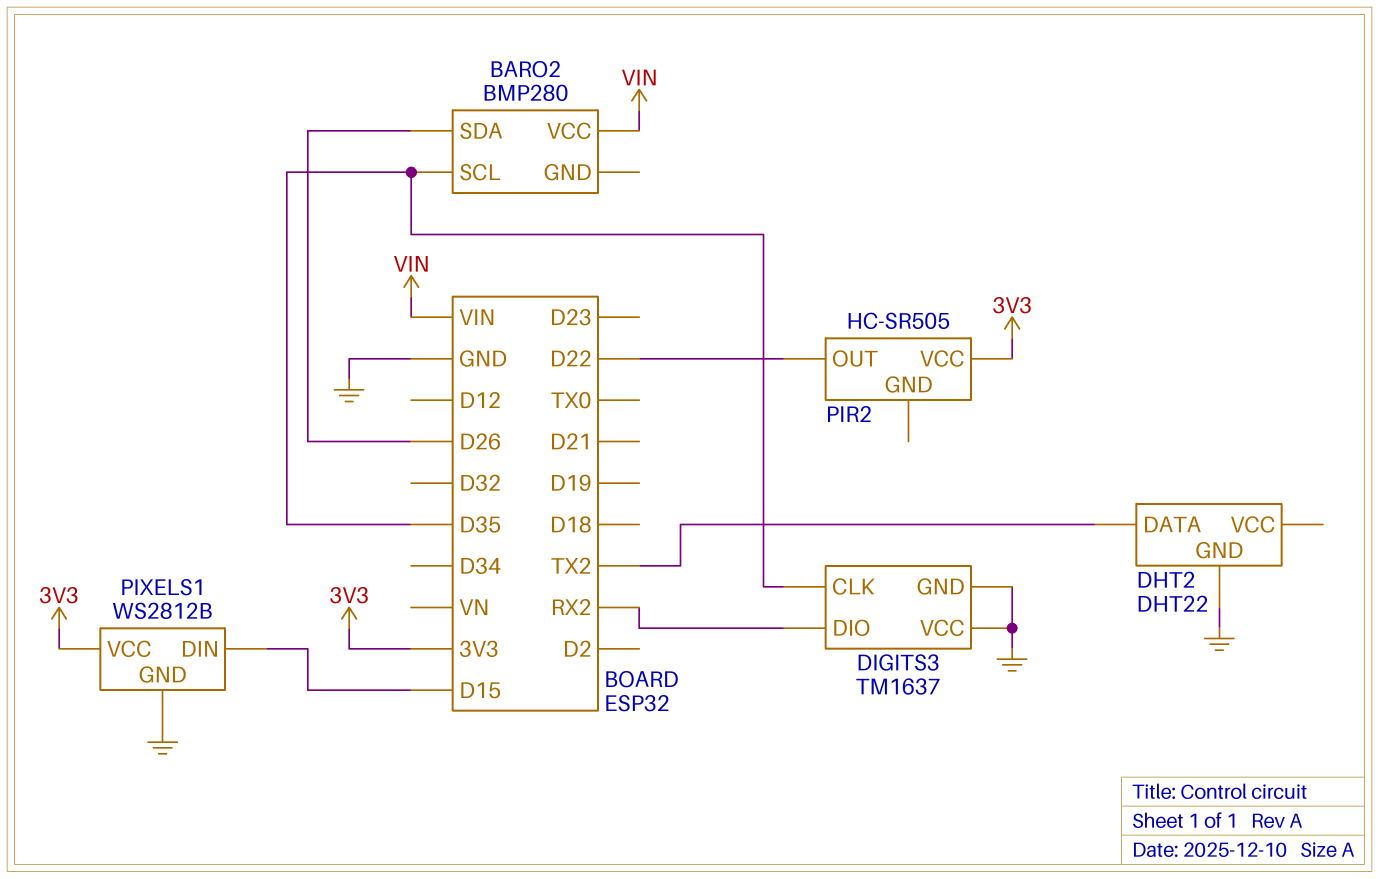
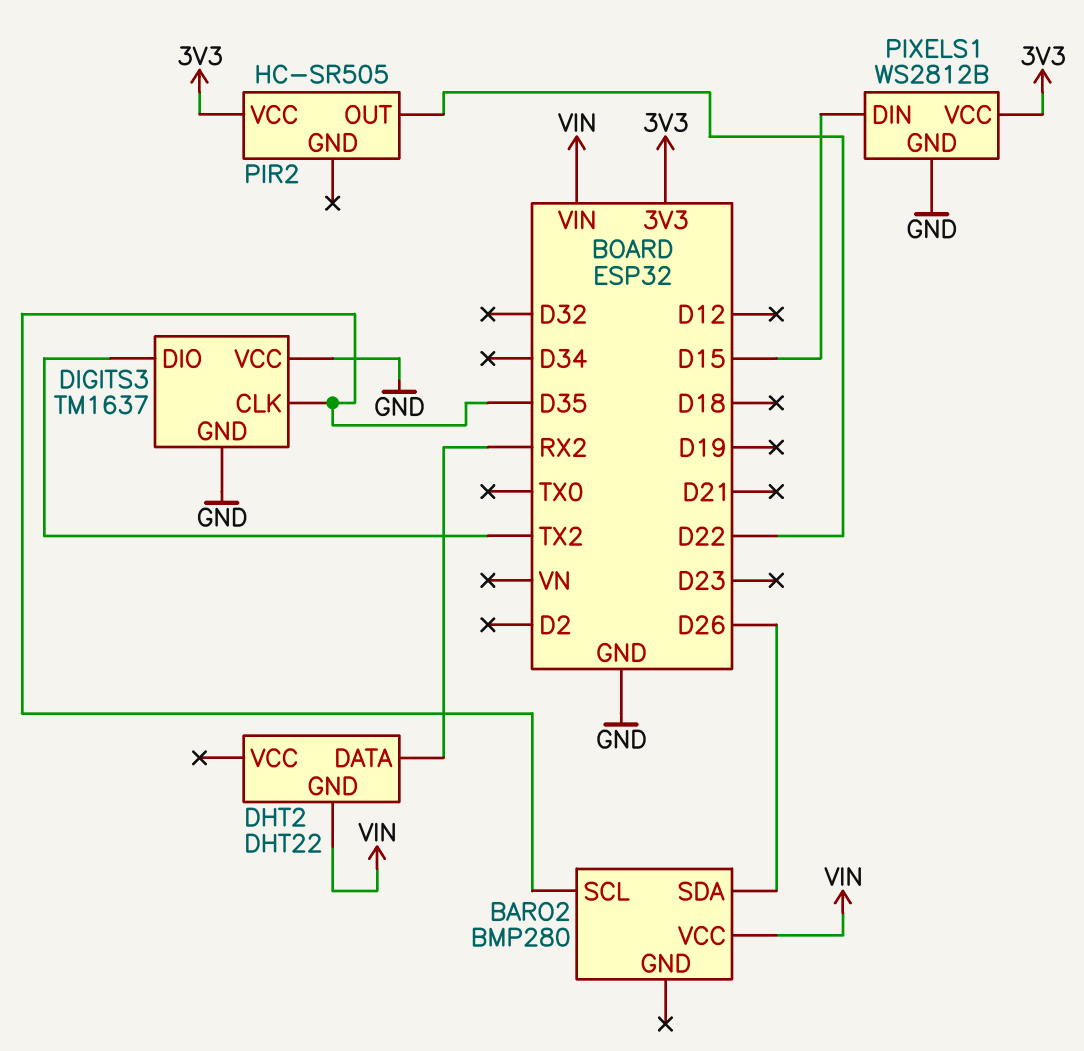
DHT2 pin DATA: TX2 -> RX2
DHT2 pin GND: GND -> VIN
DIGITS3 pin DIO: RX2 -> TX2

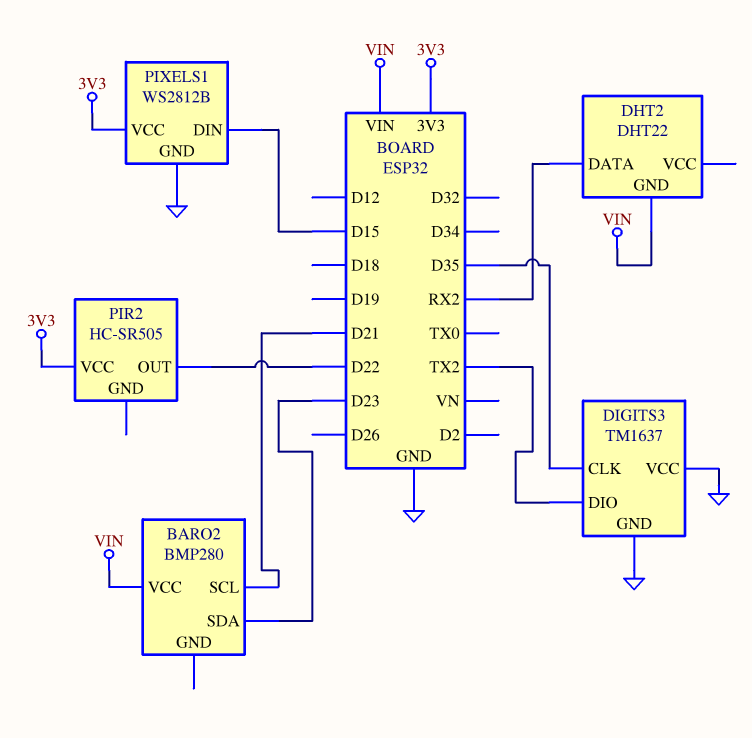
BARO2 pin SCL: D35 -> D21
BARO2 pin SDA: D26 -> D23

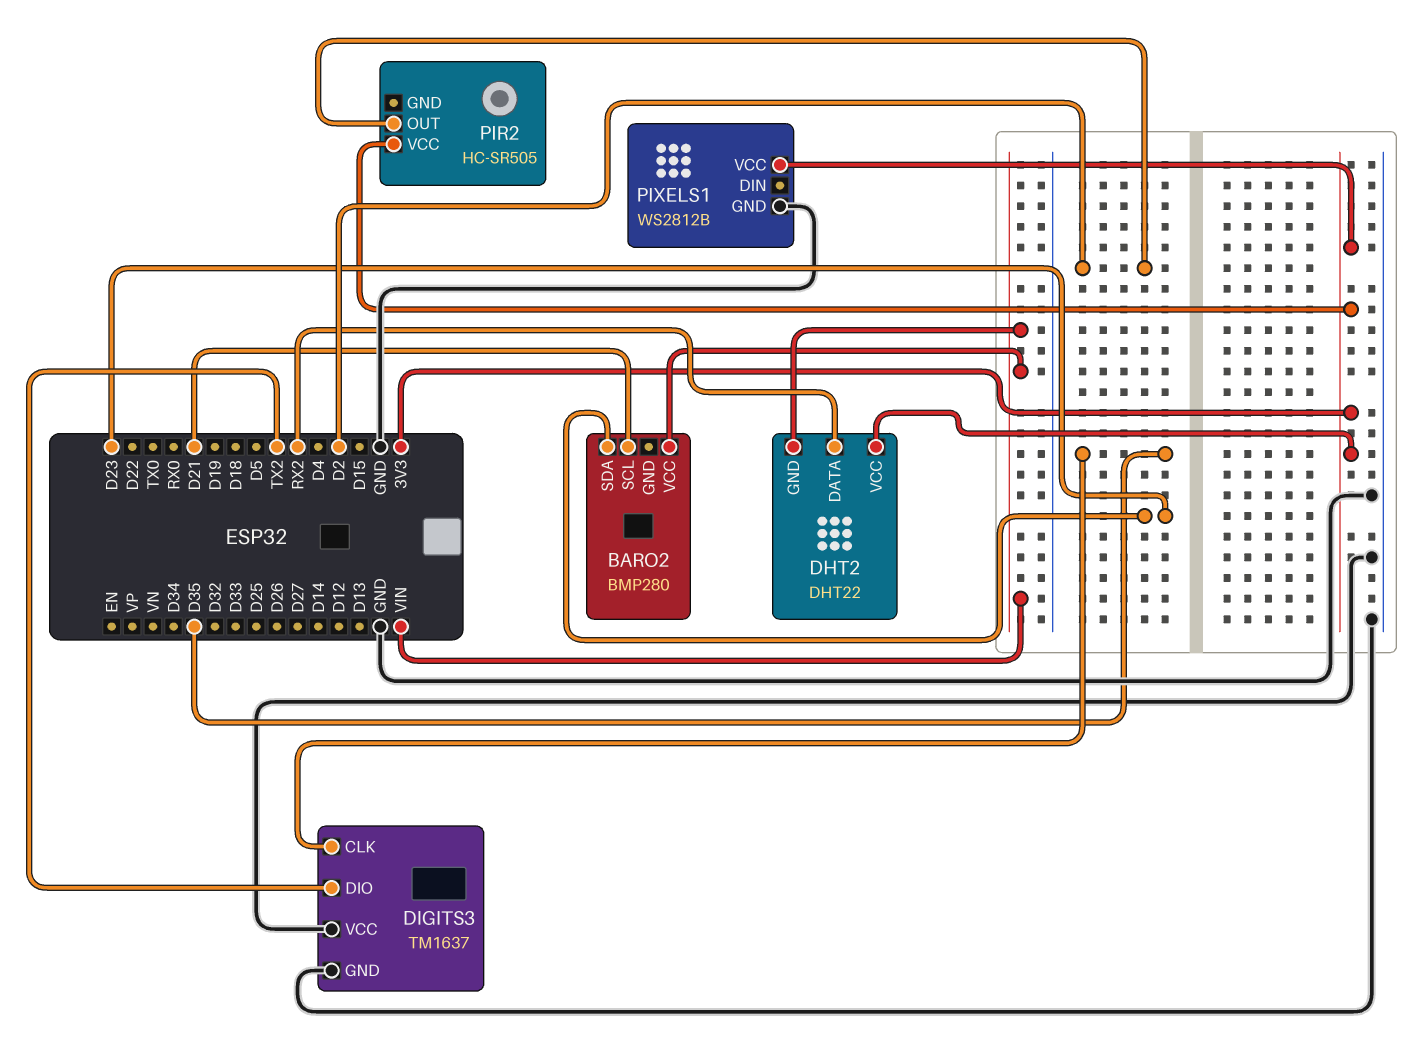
DHT2 pin VCC: none -> 3V3
PIR2 pin OUT: D22 -> D2
PIXELS1 pin DIN: D15 -> none

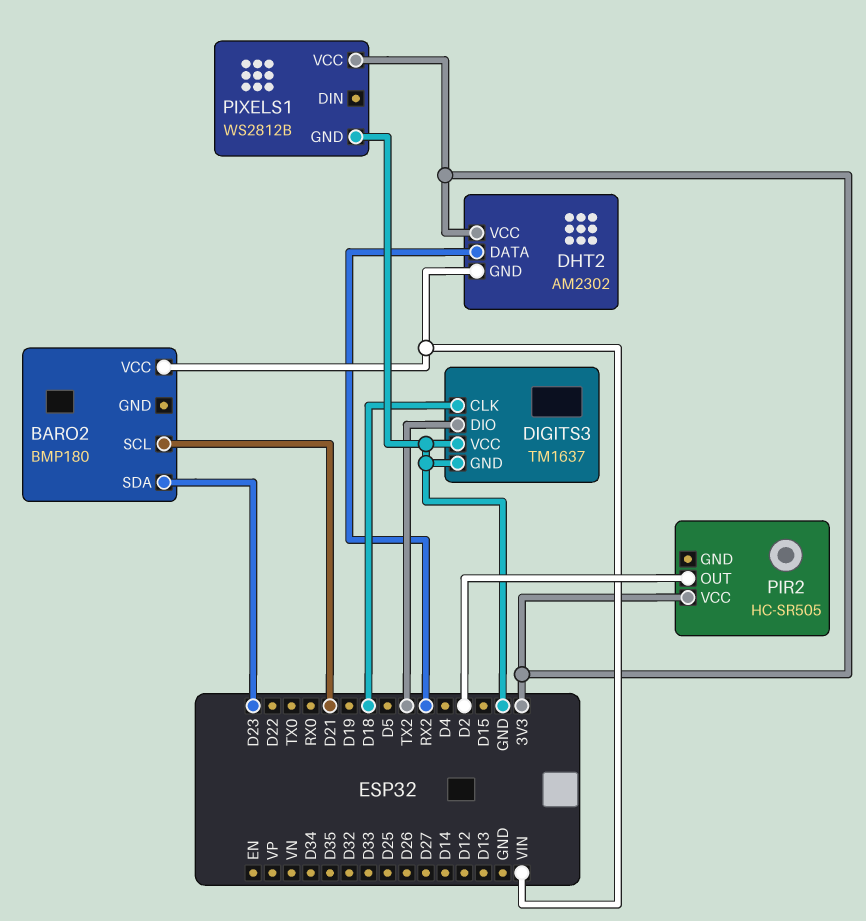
BARO2: BMP280 -> BMP180
DHT2: DHT22 -> AM2302
DIGITS3 pin CLK: D35 -> D18

